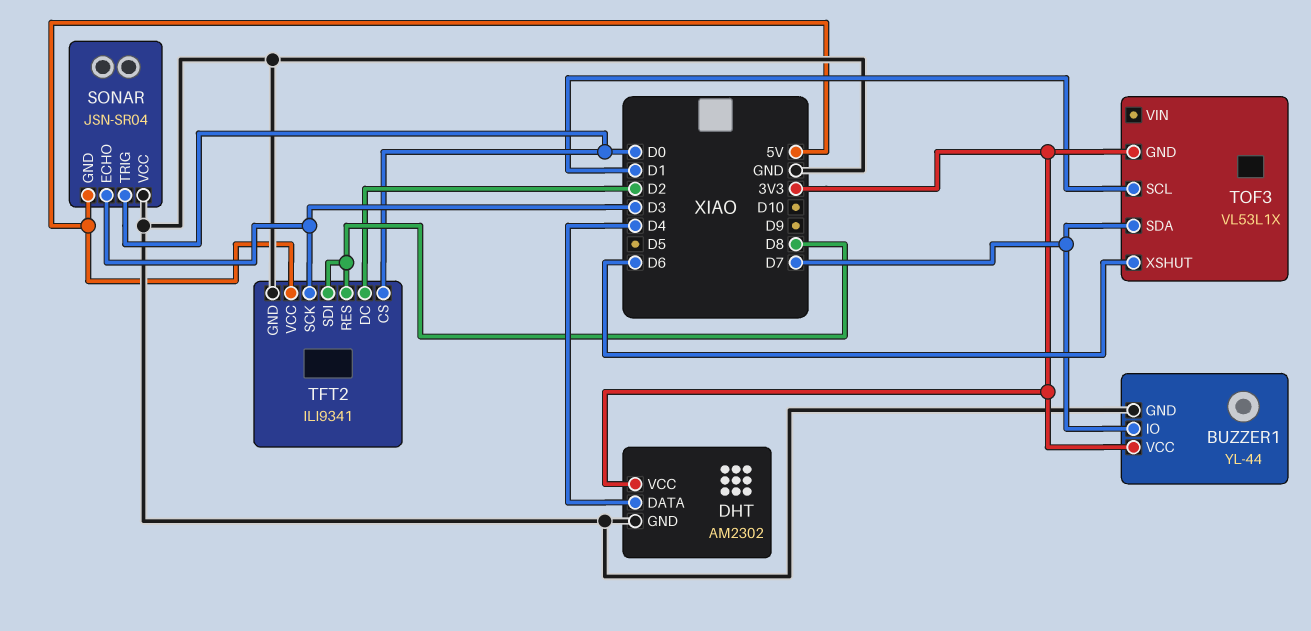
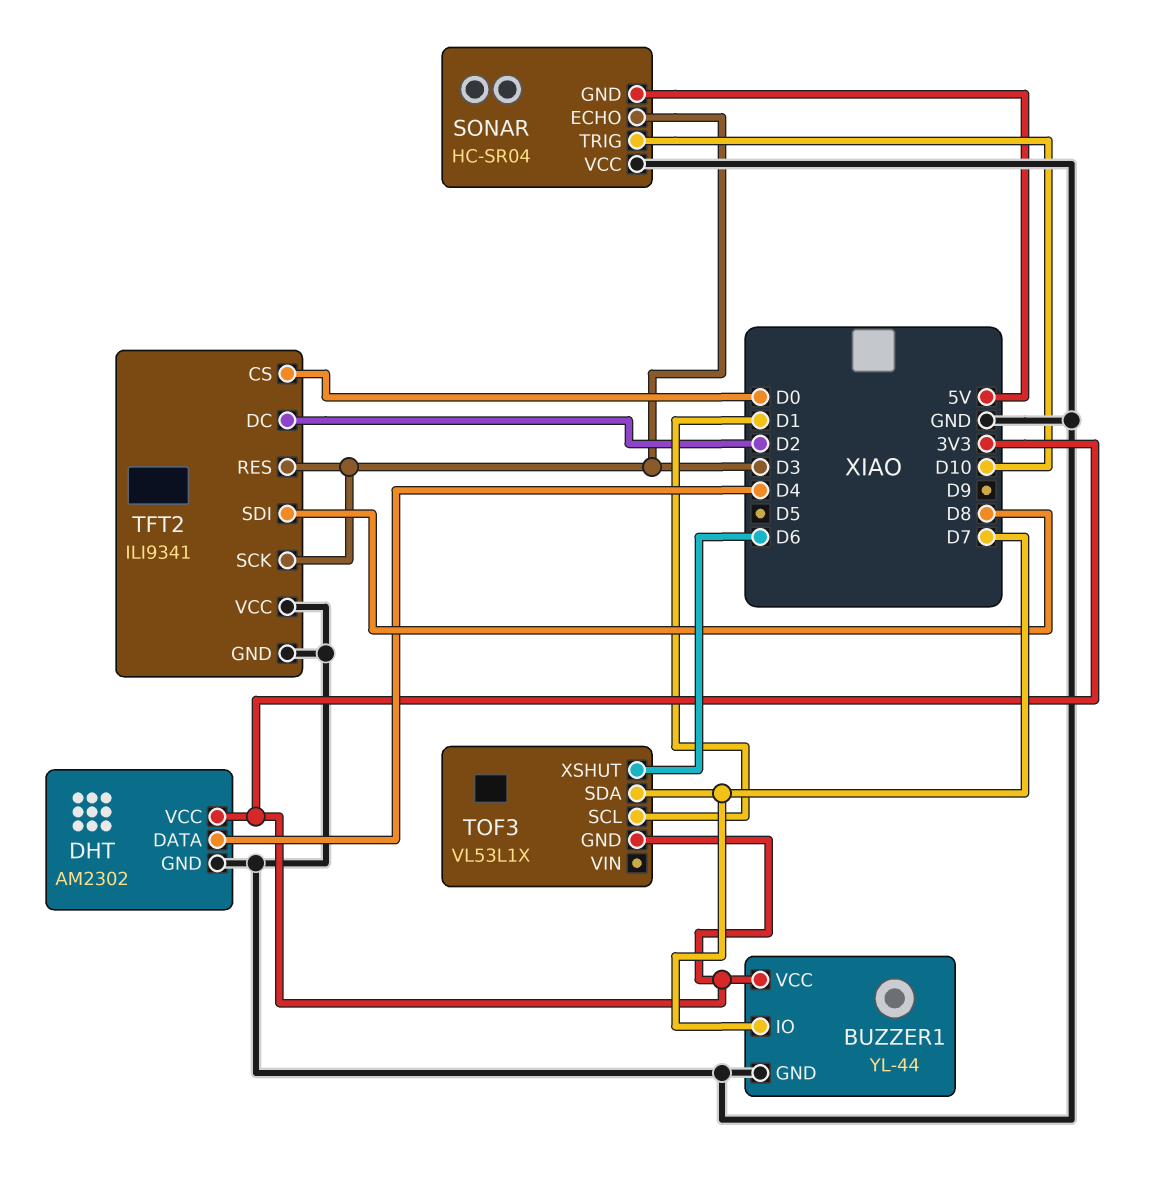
SONAR: JSN-SR04 -> HC-SR04
SONAR pin TRIG: D0 -> D10
TFT2 pin RES: D8 -> D3
TFT2 pin VCC: 5V -> GND

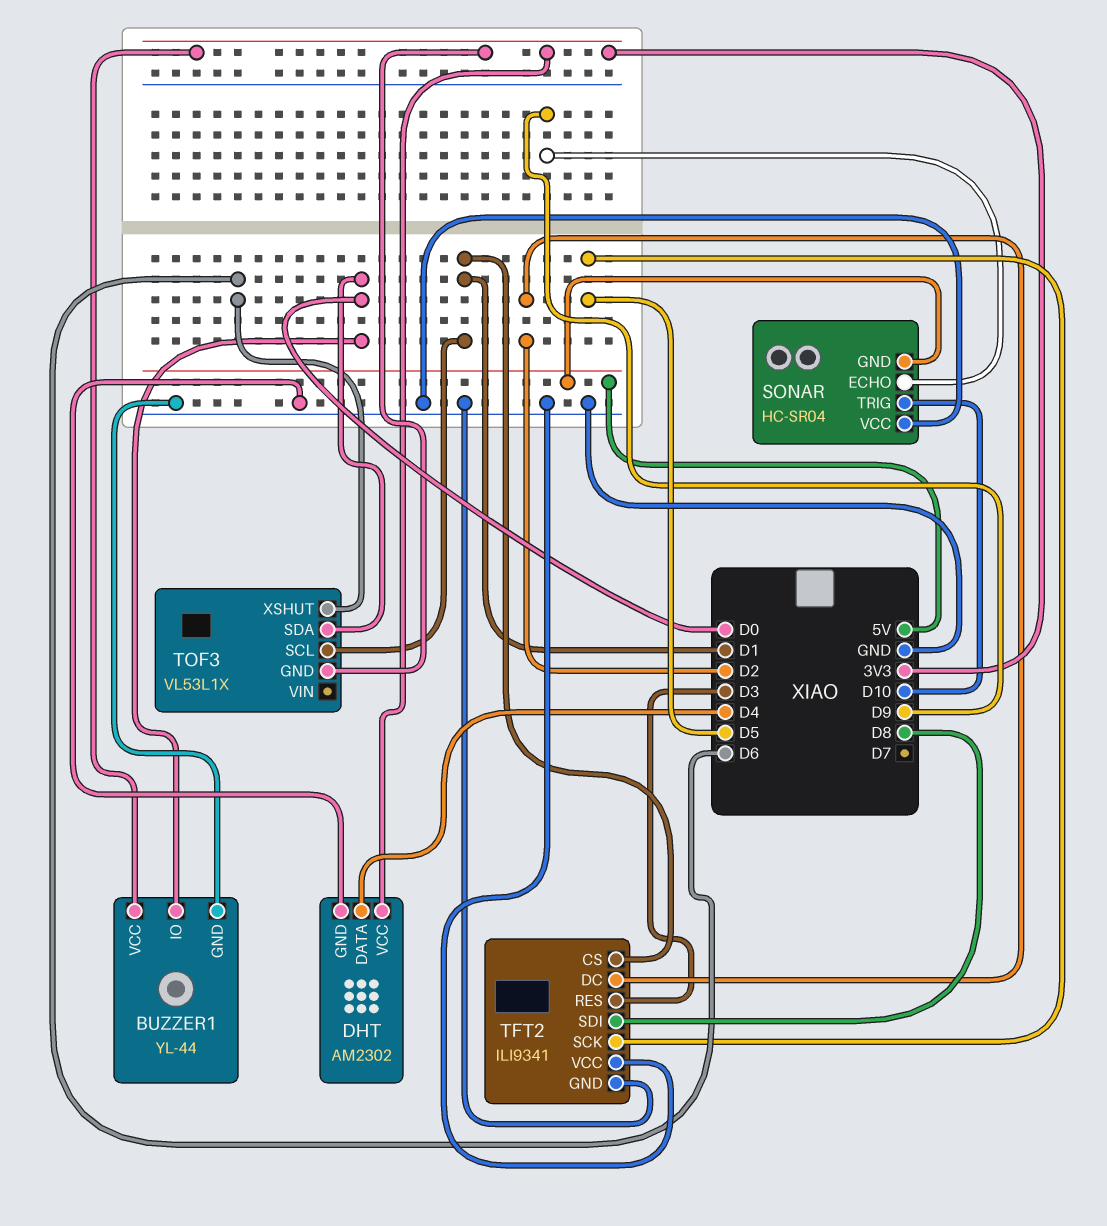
BUZZER1 pin IO: D7 -> D0
SONAR pin ECHO: D3 -> D9
TFT2 pin CS: D0 -> D1
TFT2 pin SCK: D3 -> D5
TOF3 pin SDA: D7 -> D0

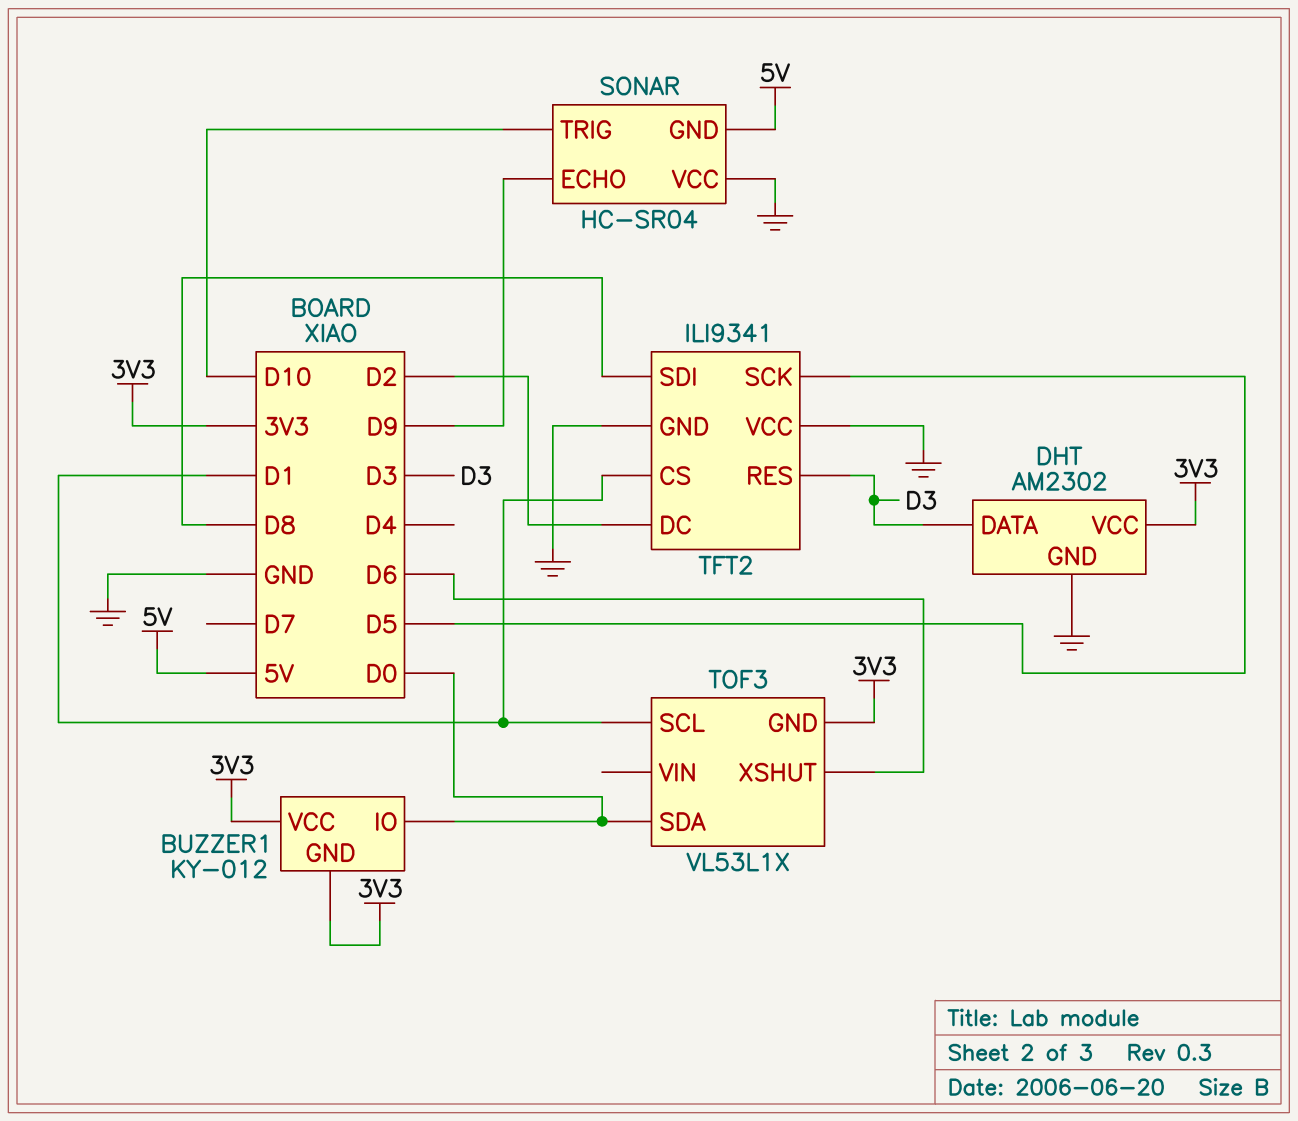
BUZZER1: YL-44 -> KY-012
BUZZER1 pin GND: GND -> 3V3
DHT pin DATA: D4 -> D3

